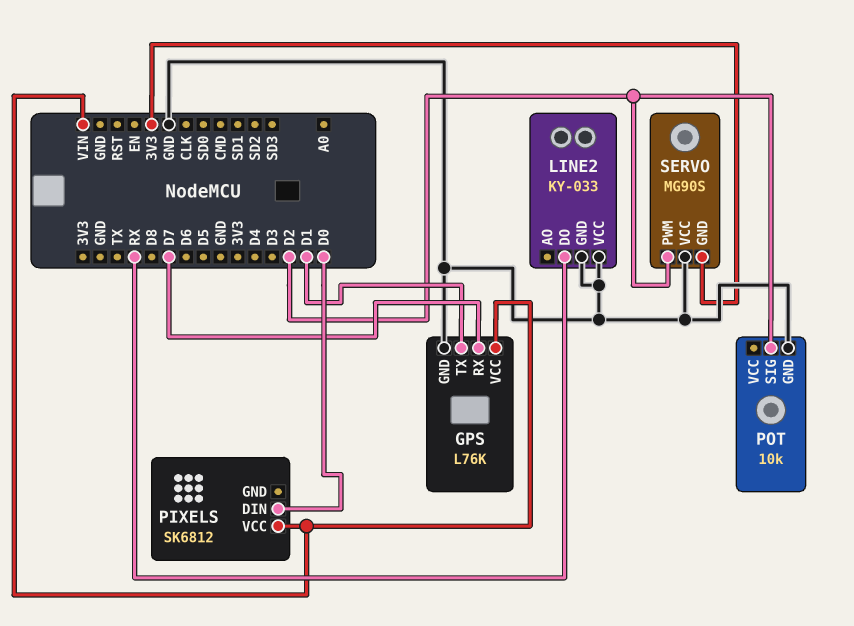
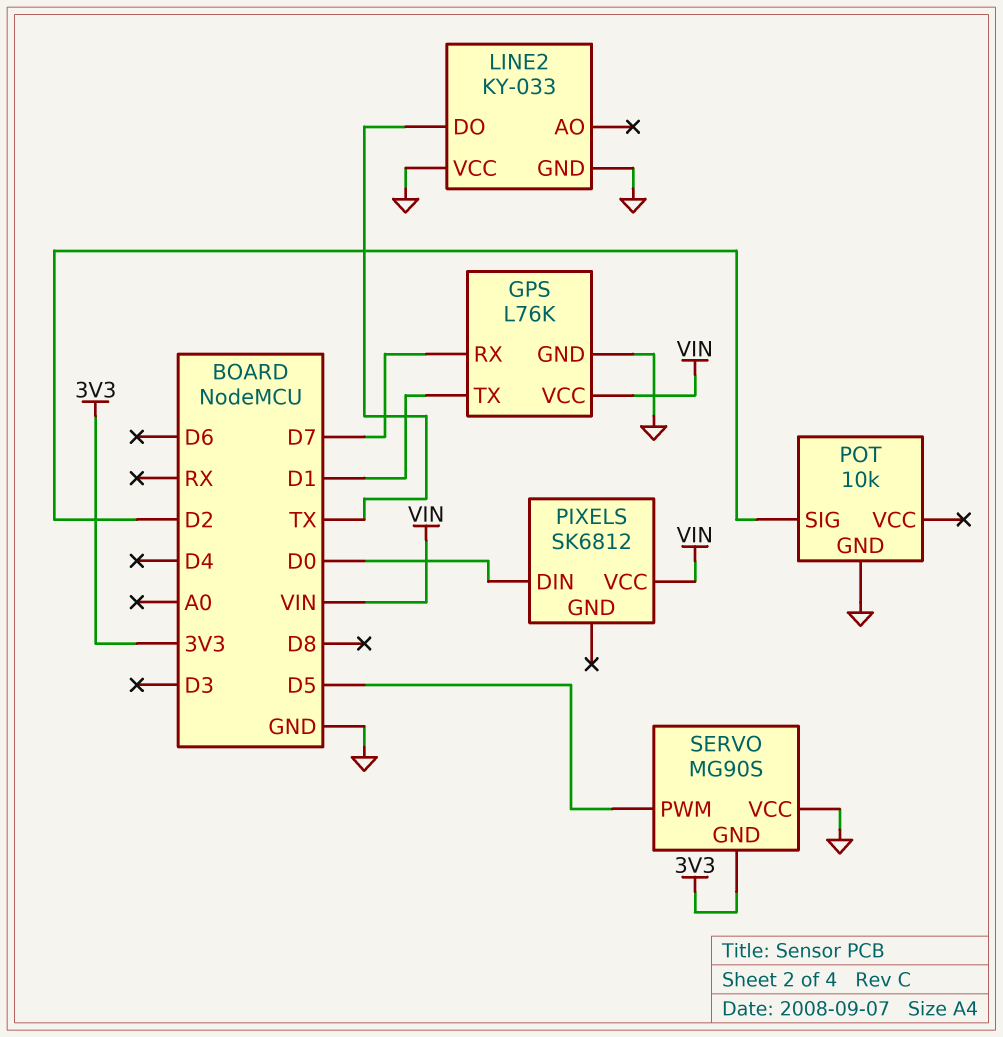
LINE2 pin DO: RX -> TX
SERVO pin PWM: D2 -> D5

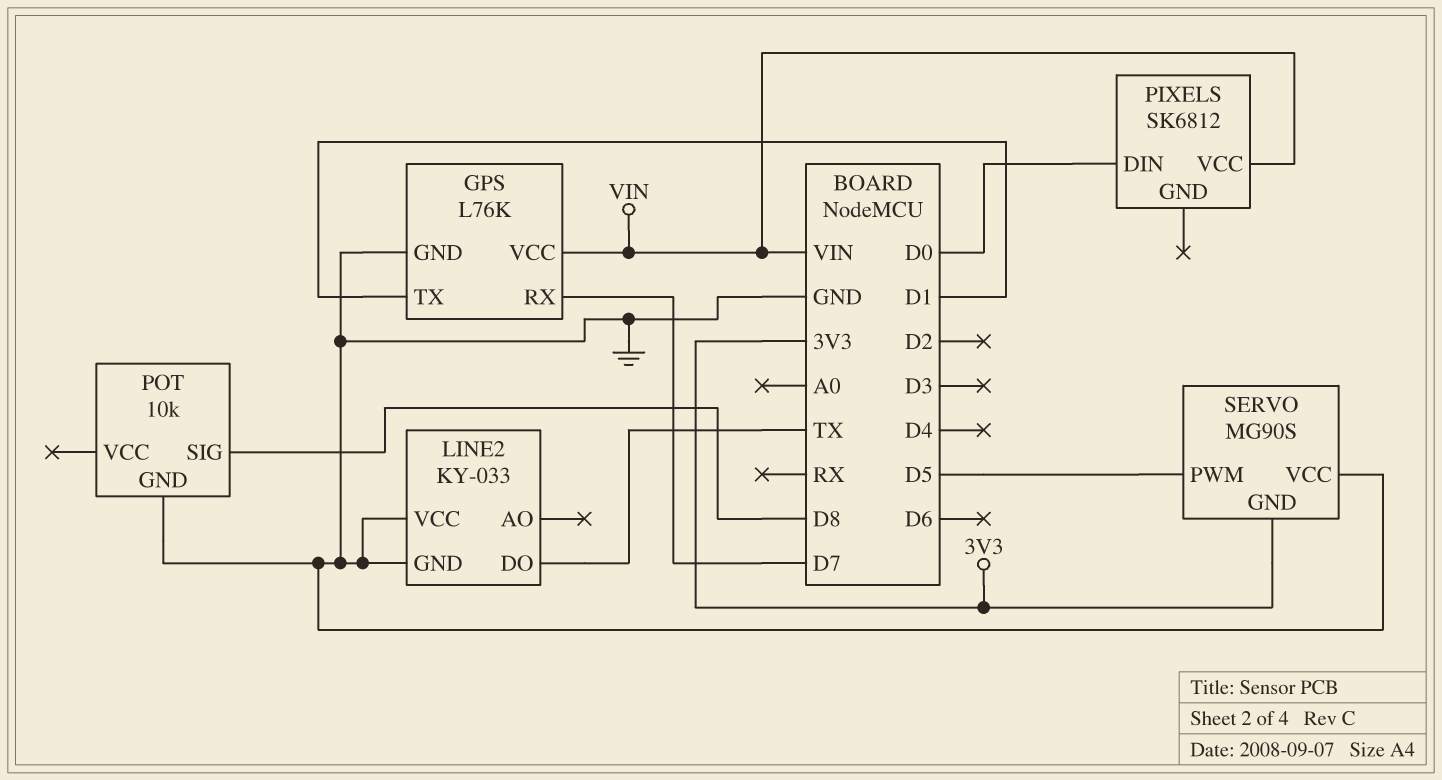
POT pin SIG: D2 -> D8

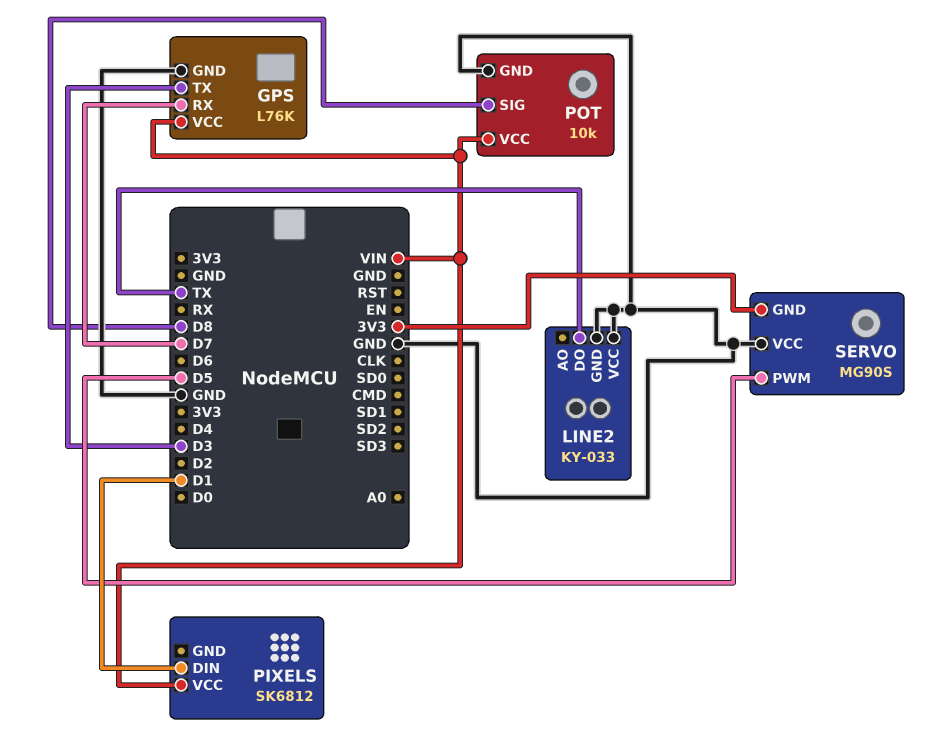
GPS pin TX: D1 -> D3
PIXELS pin DIN: D0 -> D1
POT pin VCC: none -> VIN

